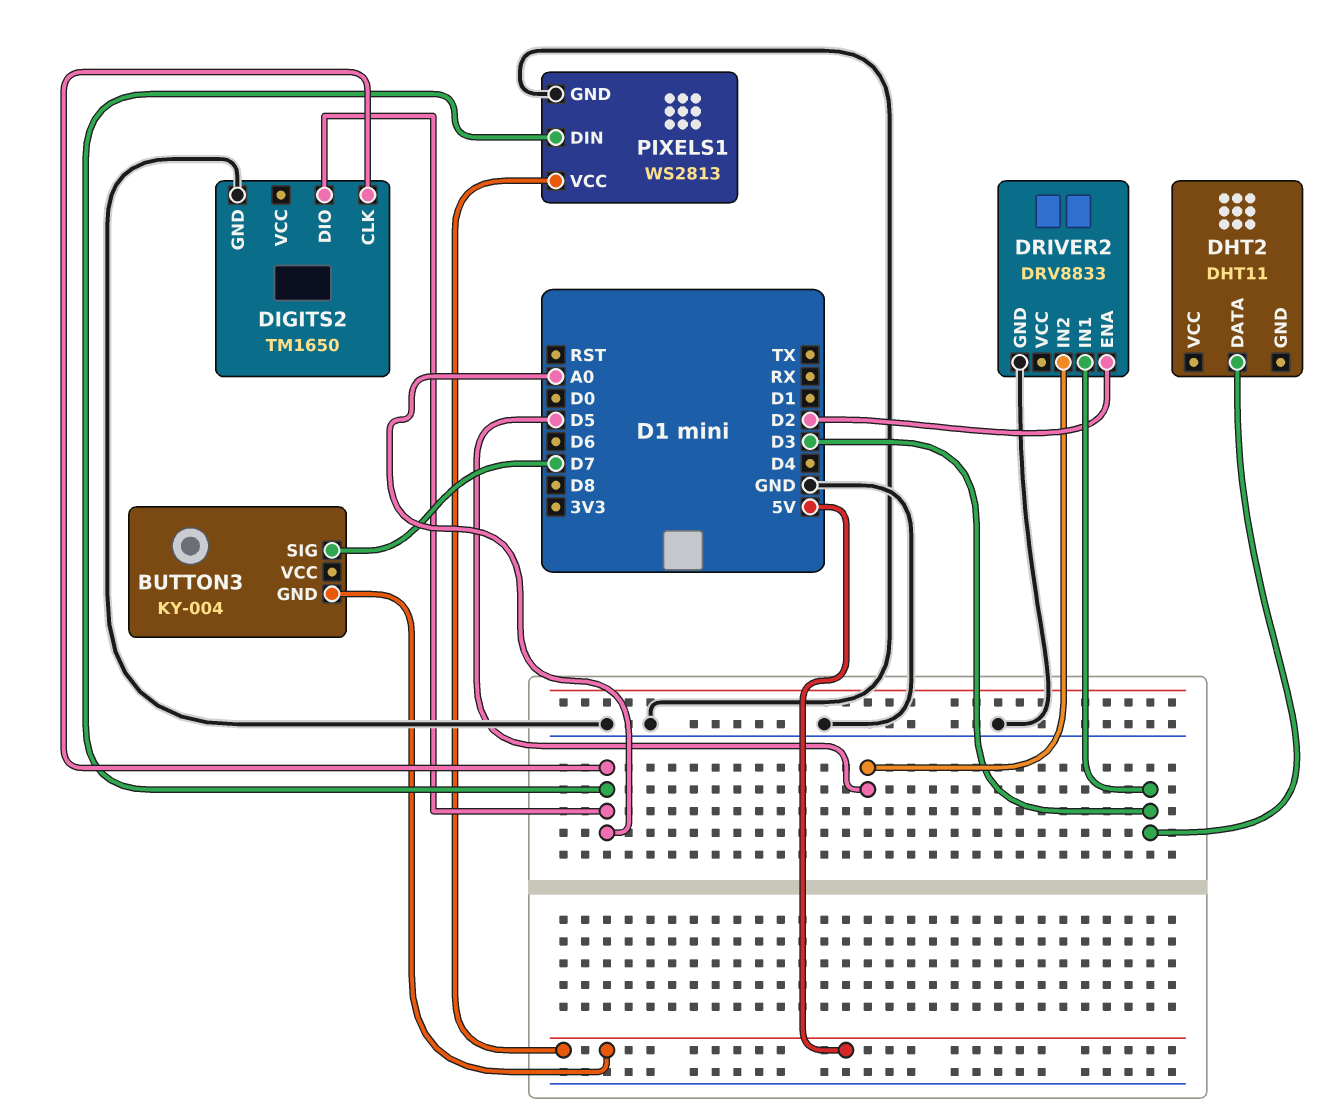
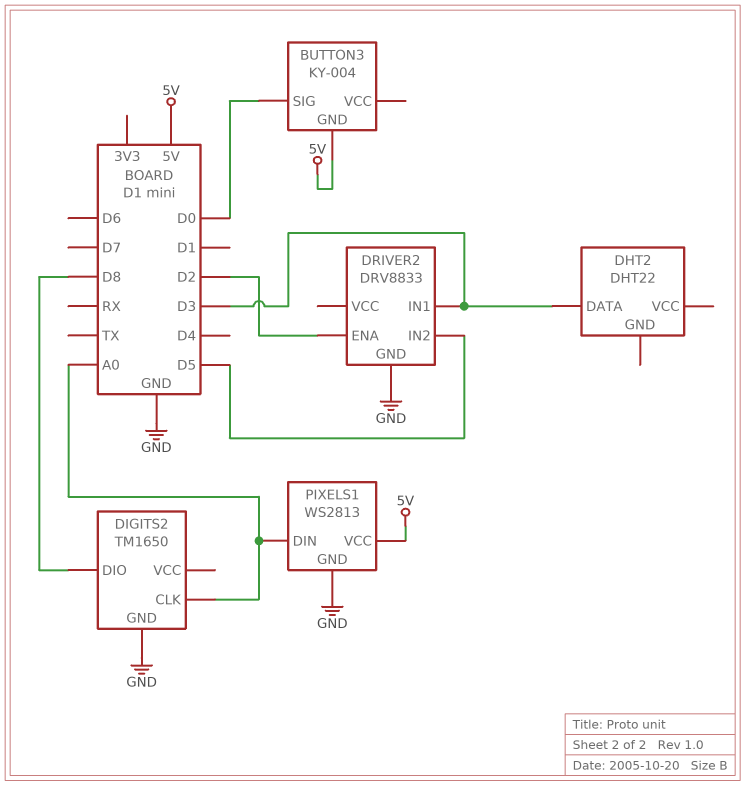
BUTTON3 pin SIG: D7 -> D0
DHT2: DHT11 -> DHT22
DIGITS2 pin DIO: A0 -> D8

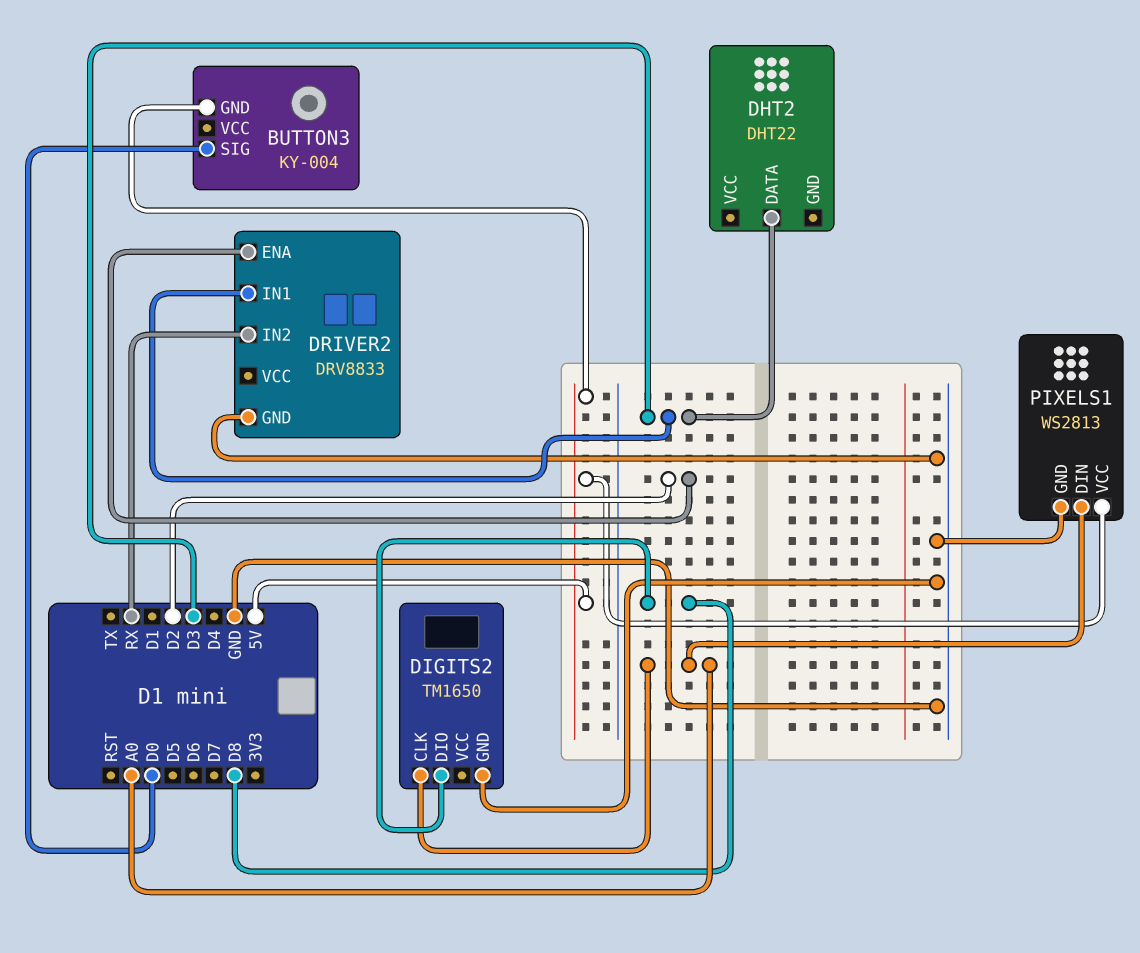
DRIVER2 pin IN2: D5 -> RX

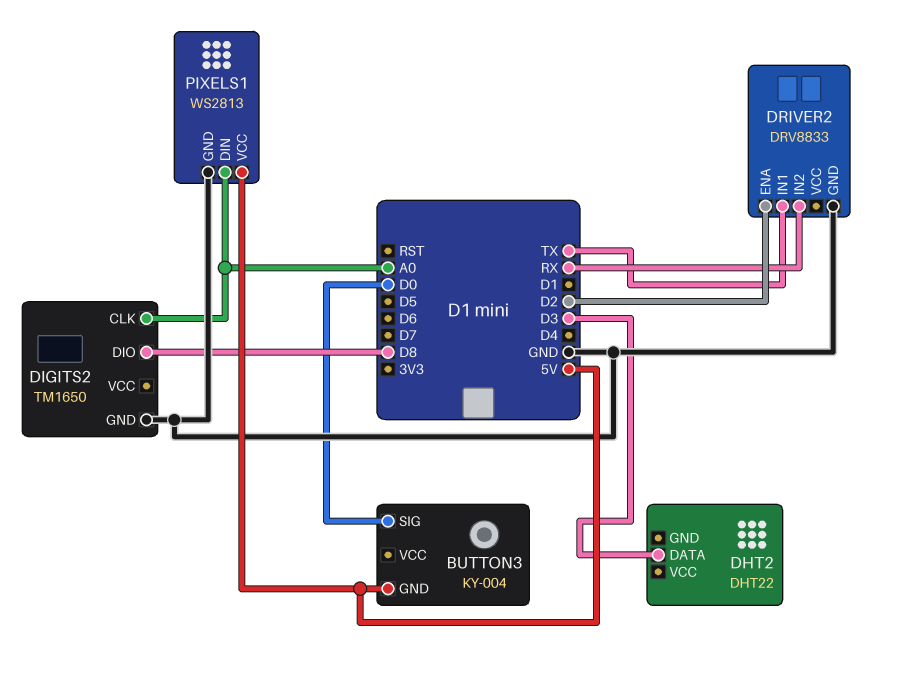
DRIVER2 pin IN1: D3 -> TX

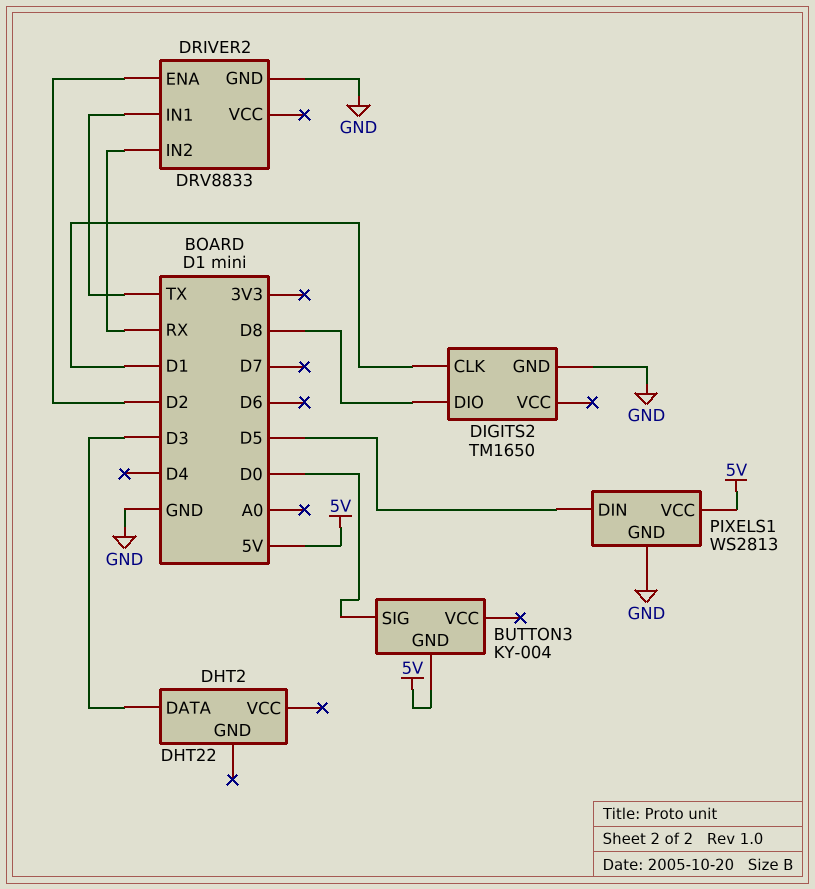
DIGITS2 pin CLK: A0 -> D1
PIXELS1 pin DIN: A0 -> D5

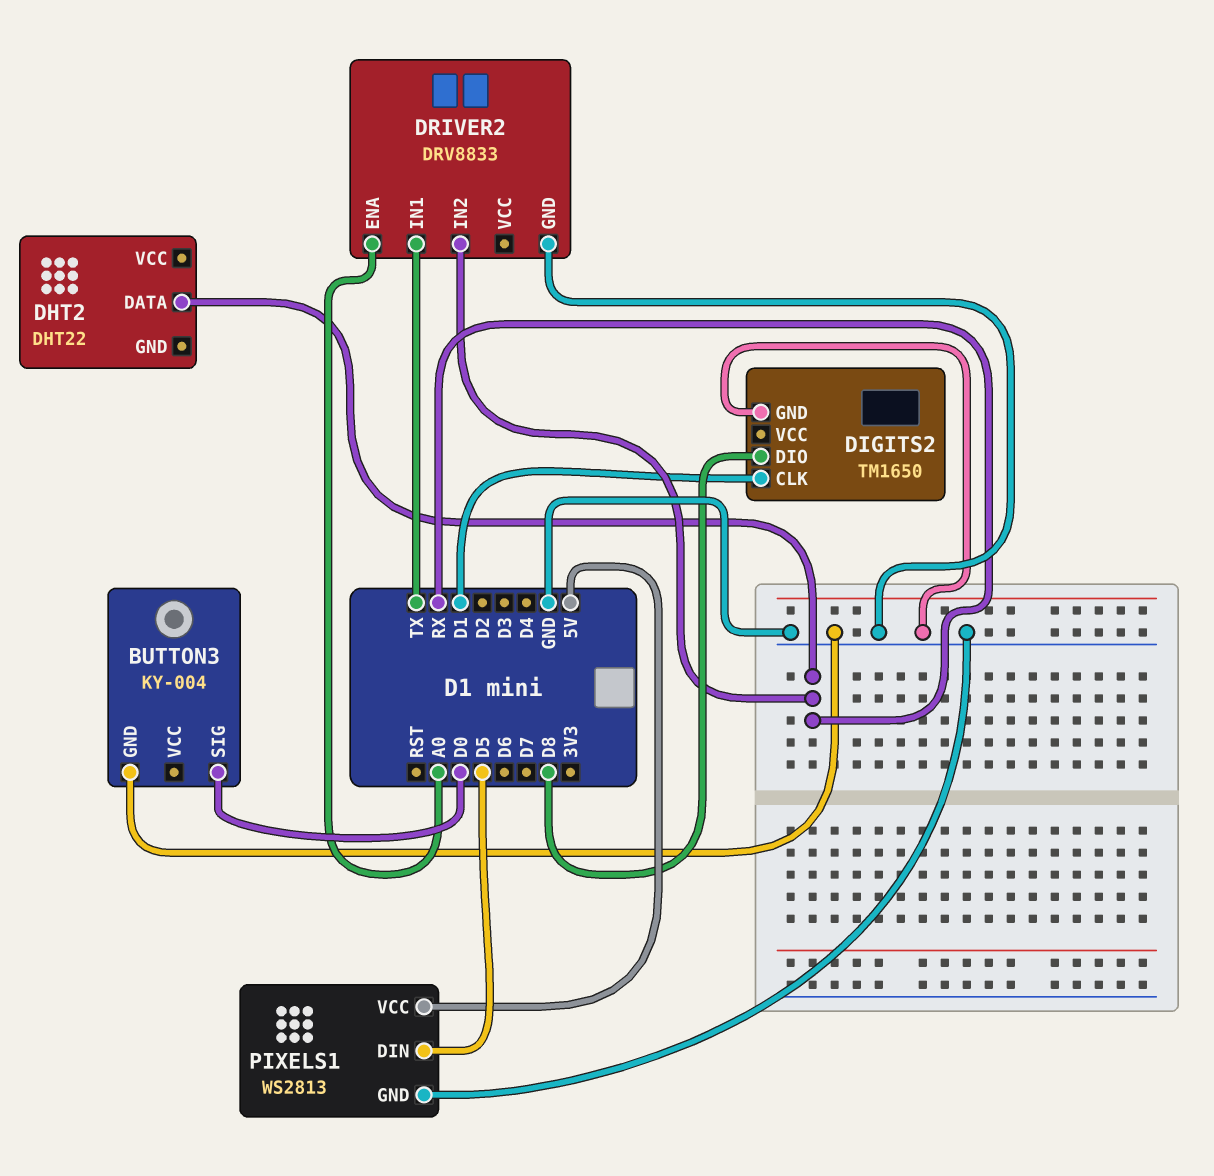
BUTTON3 pin GND: 5V -> GND
DHT2 pin DATA: D3 -> RX
DRIVER2 pin ENA: D2 -> A0

